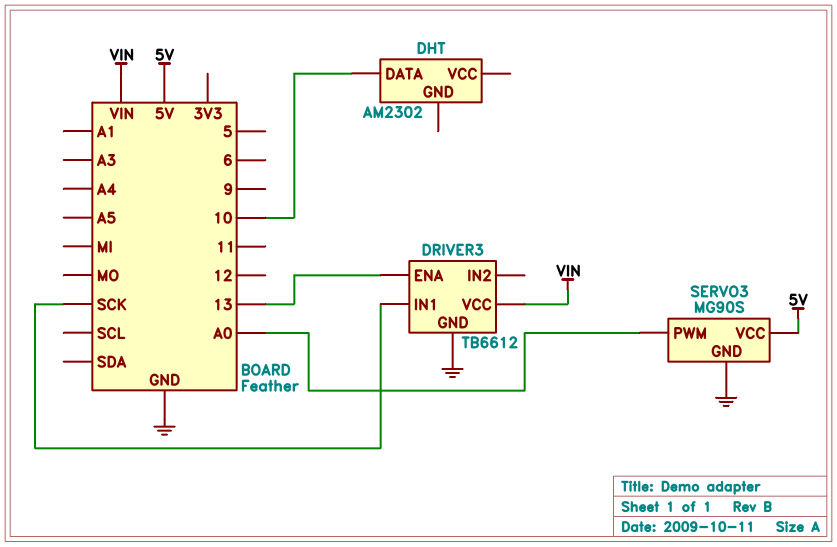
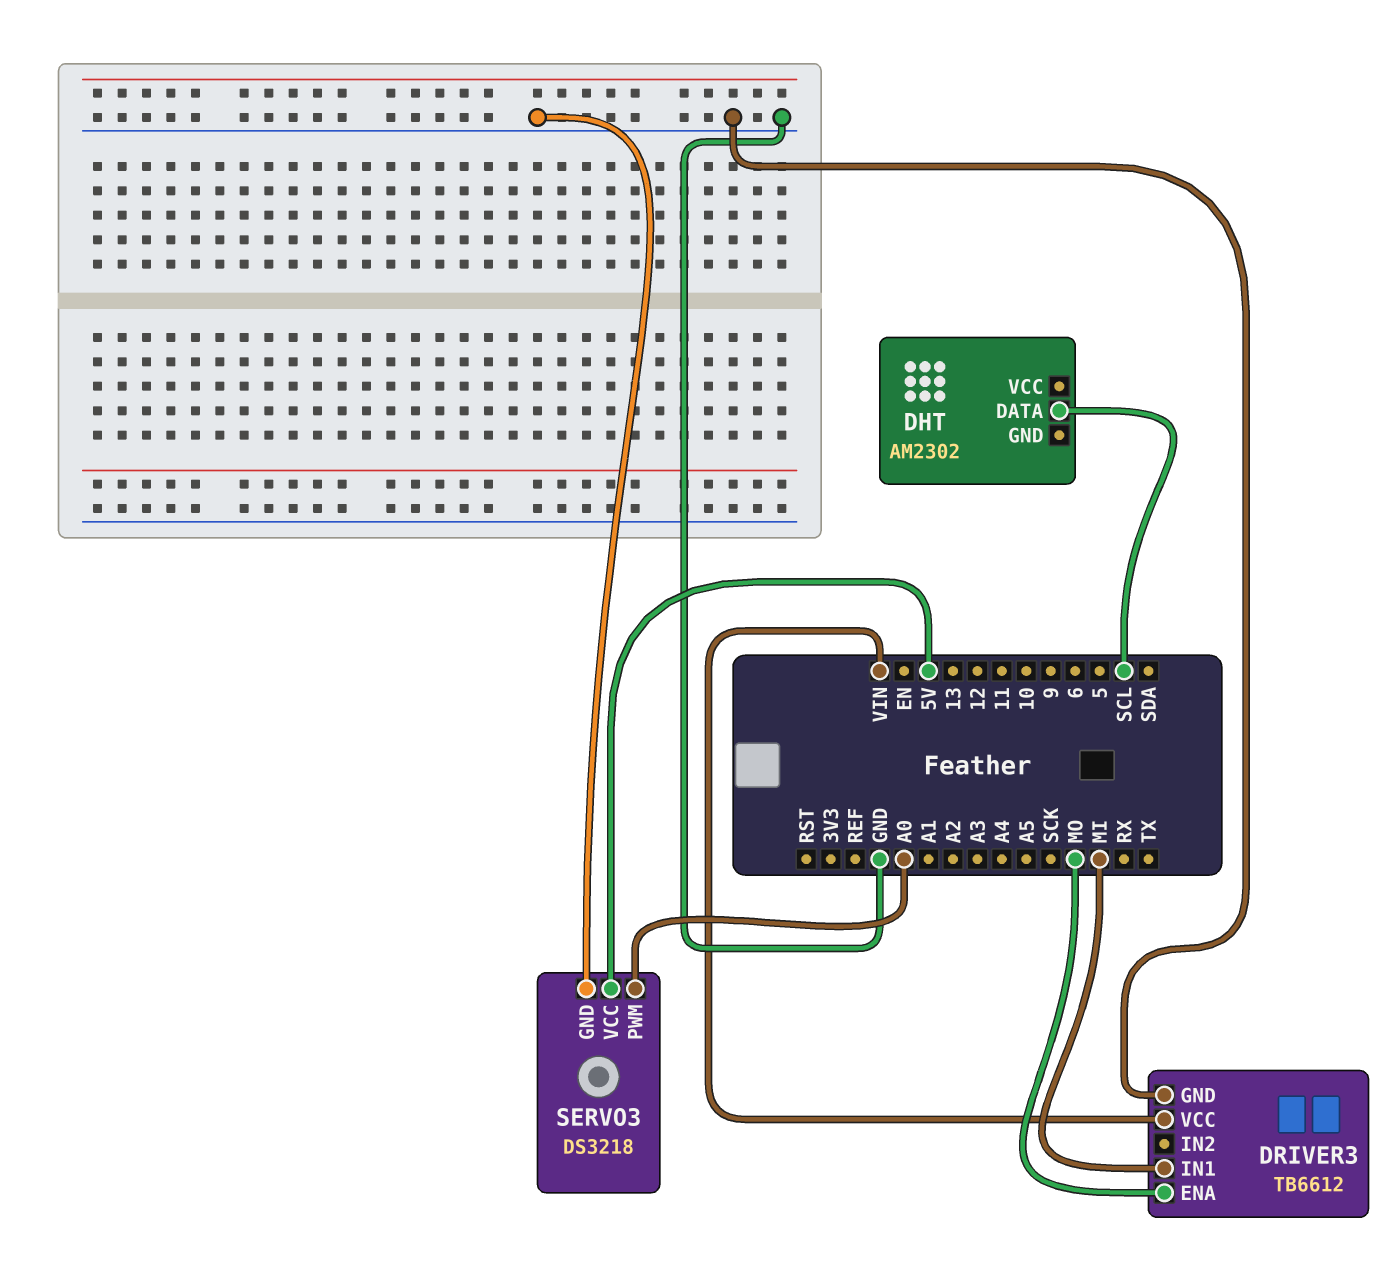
DHT pin DATA: 10 -> SCL
DRIVER3 pin ENA: 13 -> MO
DRIVER3 pin IN1: SCK -> MI
SERVO3: MG90S -> DS3218

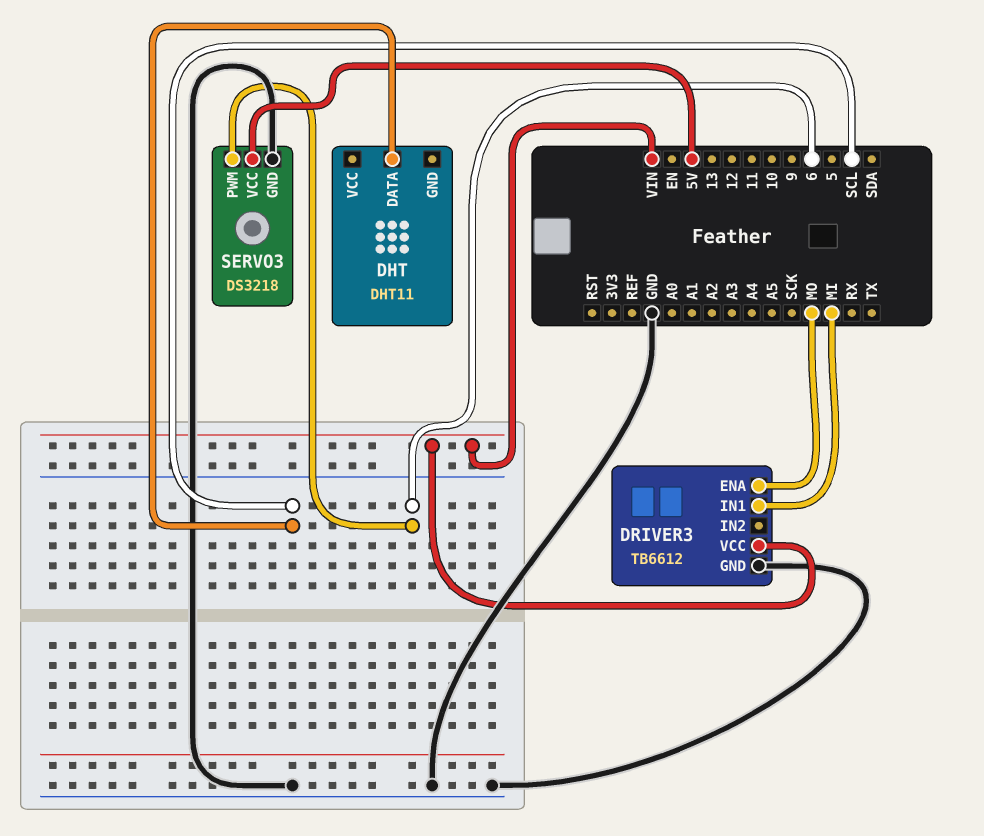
DHT: AM2302 -> DHT11
SERVO3 pin PWM: A0 -> 6

